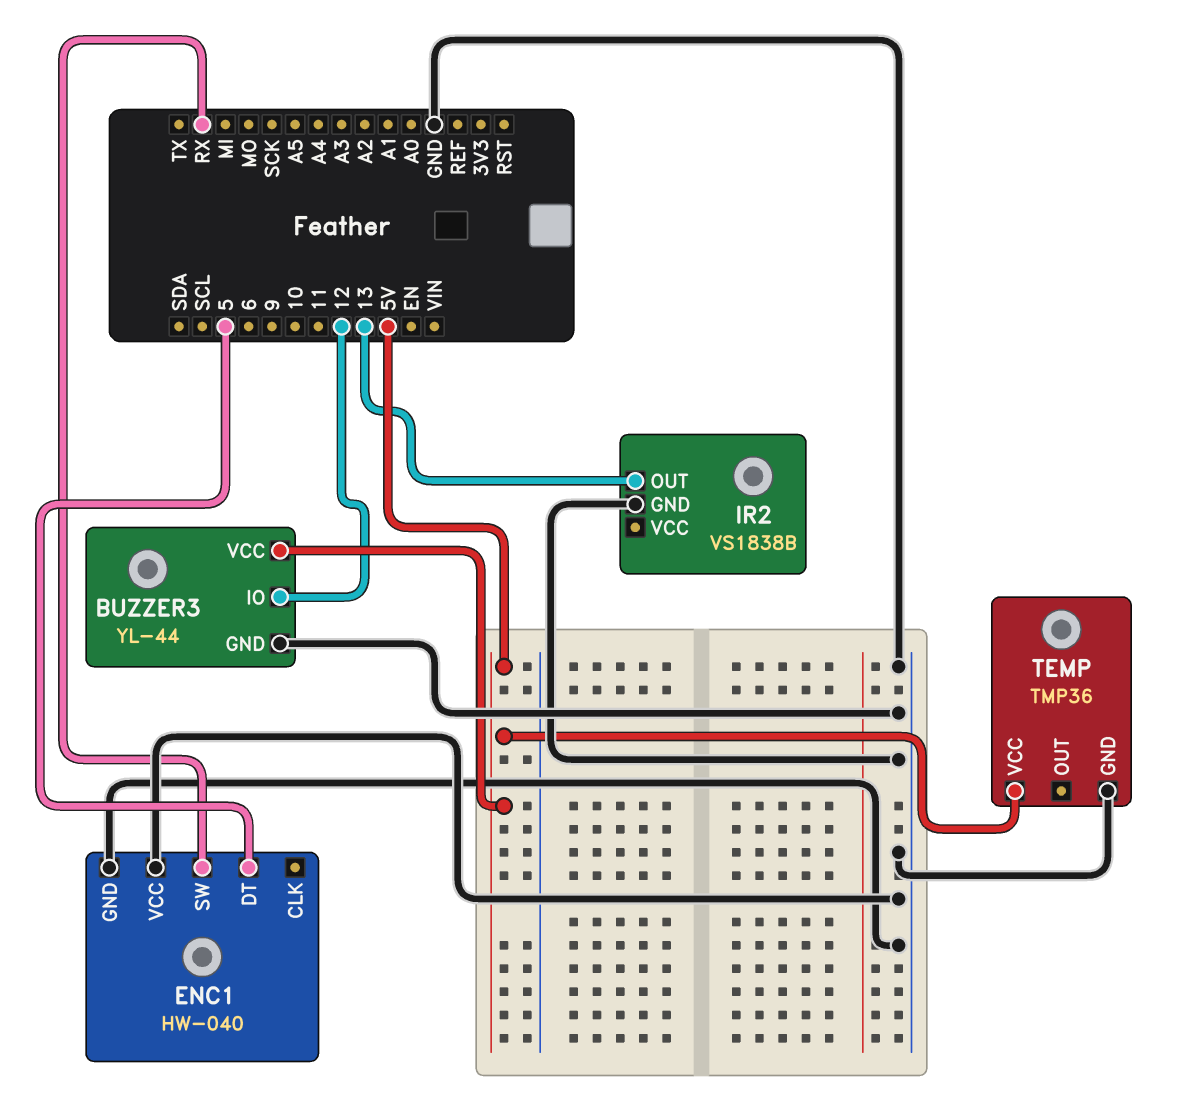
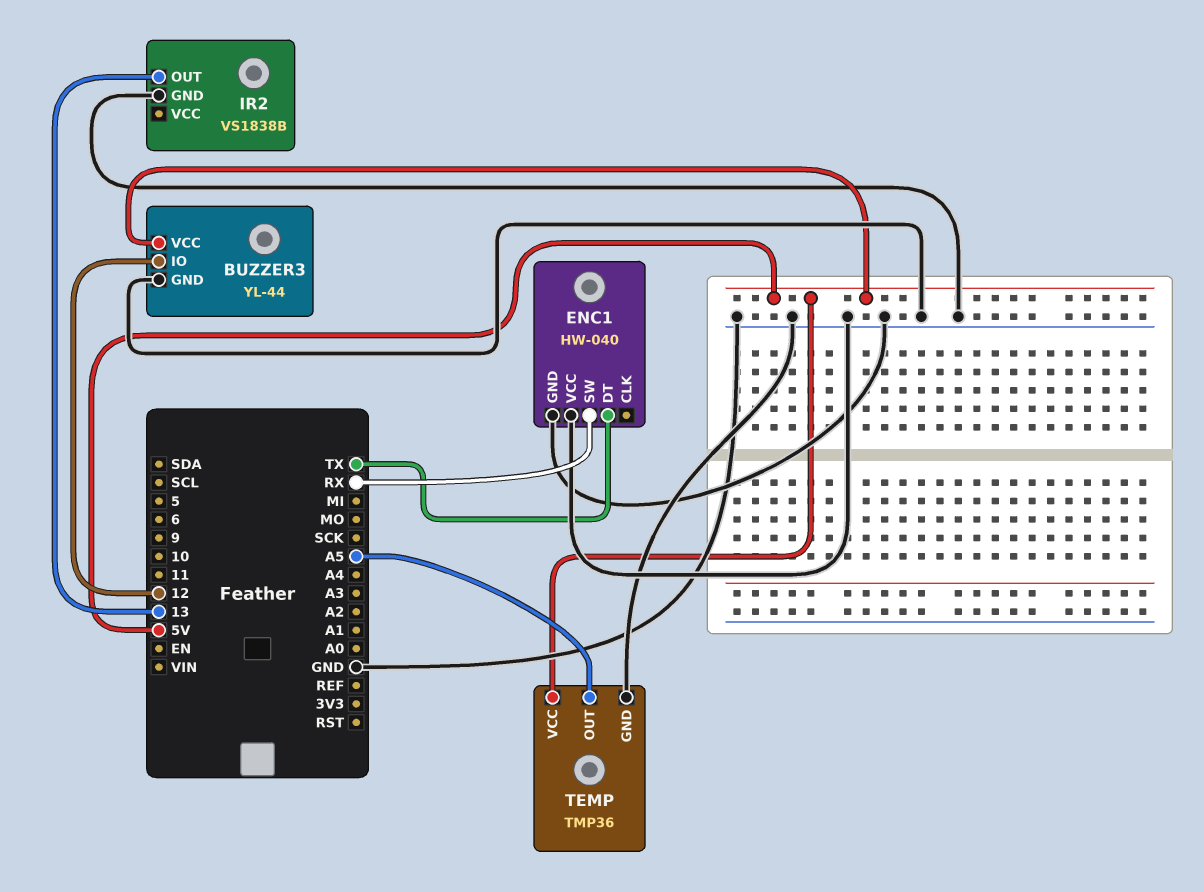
ENC1 pin DT: 5 -> TX
TEMP pin OUT: none -> A5

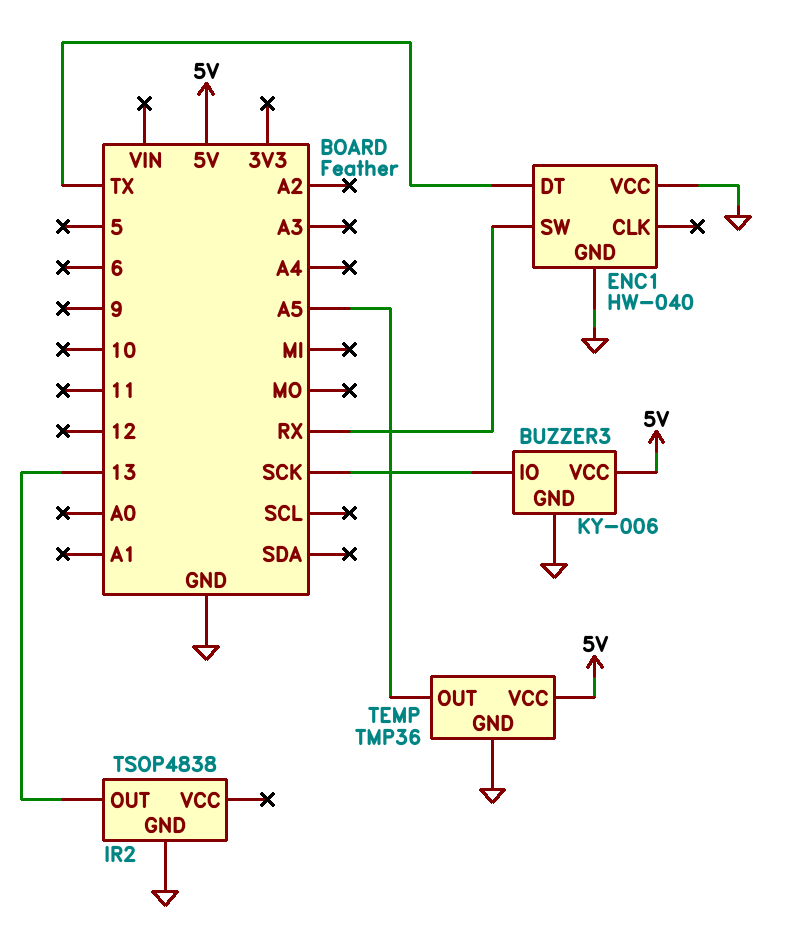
BUZZER3: YL-44 -> KY-006
BUZZER3 pin IO: 12 -> SCK
IR2: VS1838B -> TSOP4838

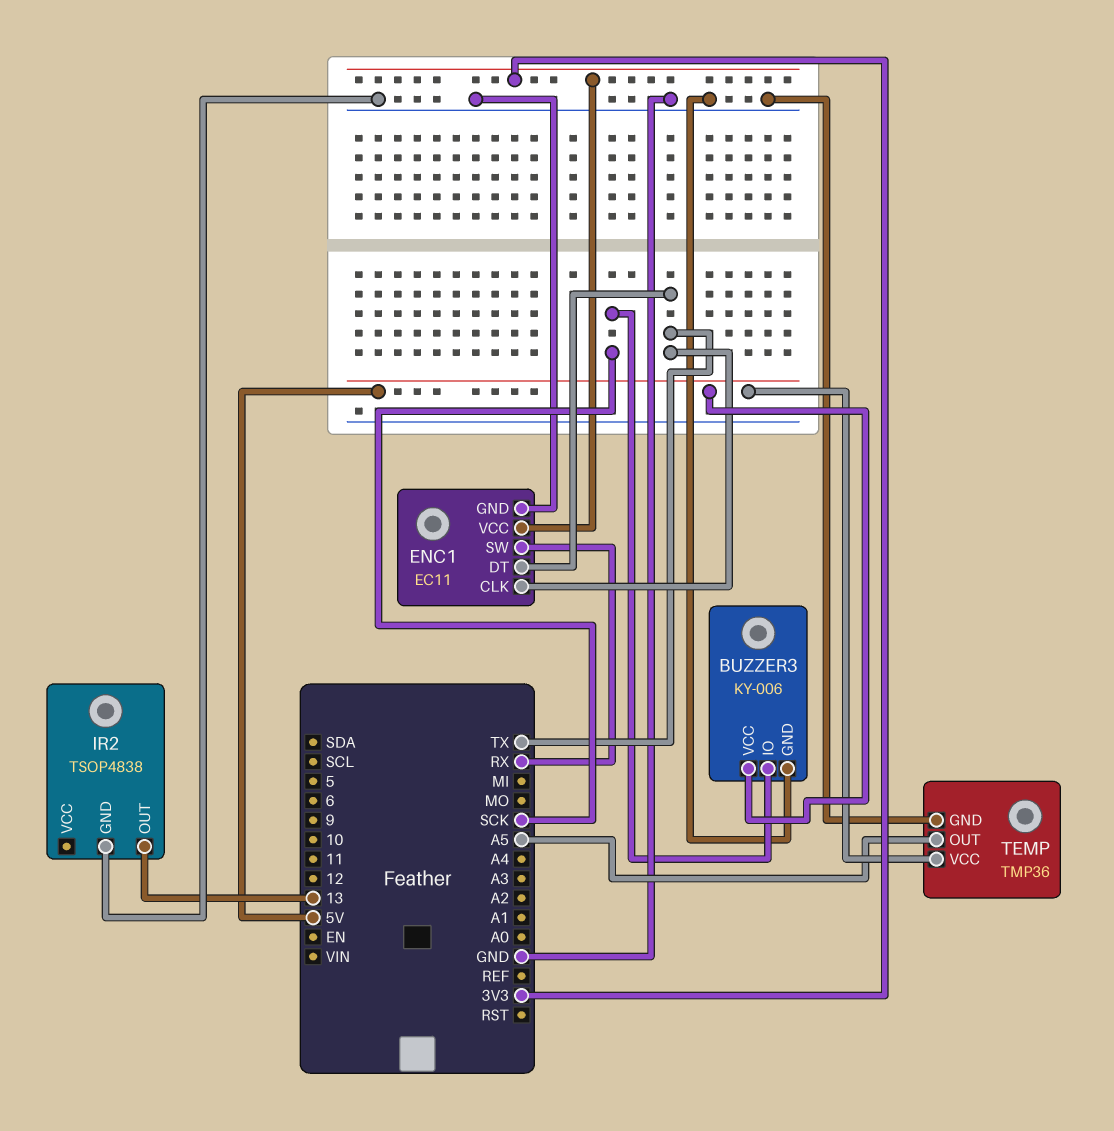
ENC1: HW-040 -> EC11
ENC1 pin CLK: none -> TX
ENC1 pin VCC: GND -> 3V3

